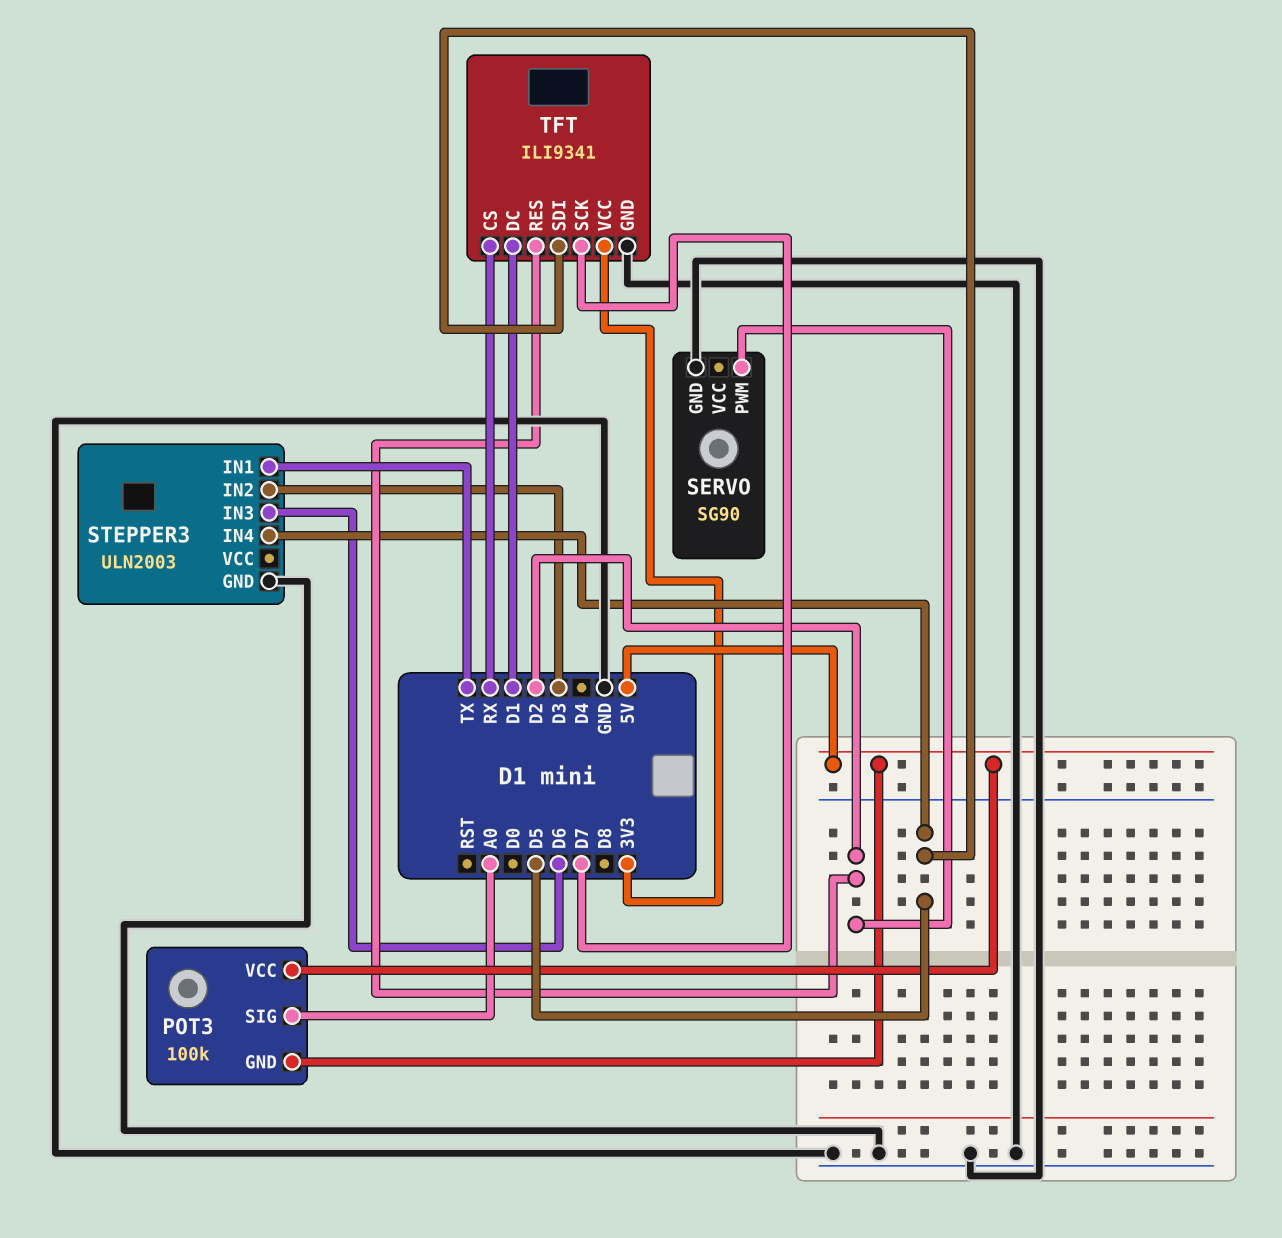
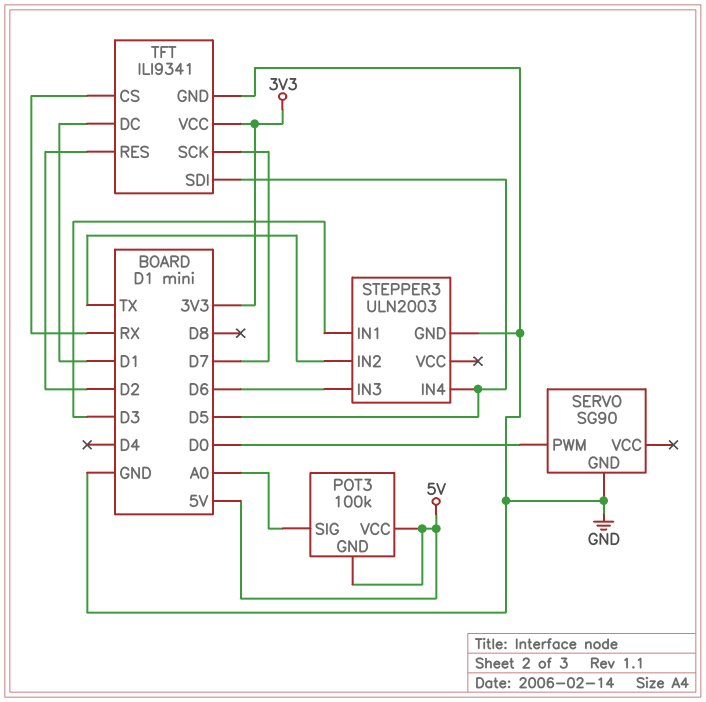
SERVO pin PWM: D2 -> D0
STEPPER3 pin IN1: TX -> D3
STEPPER3 pin IN2: D3 -> TX

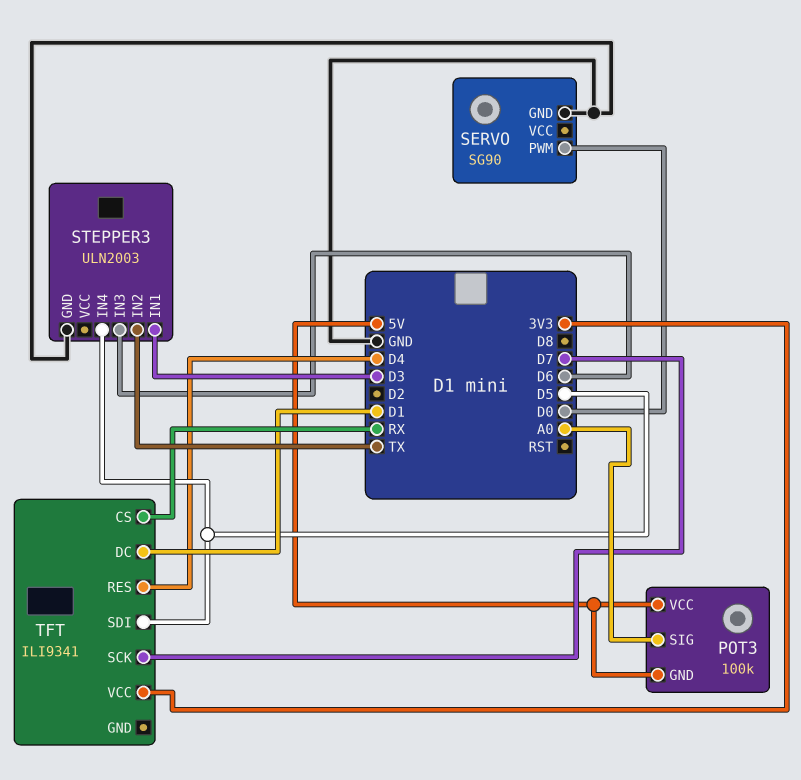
TFT pin GND: GND -> none
TFT pin RES: D2 -> D4

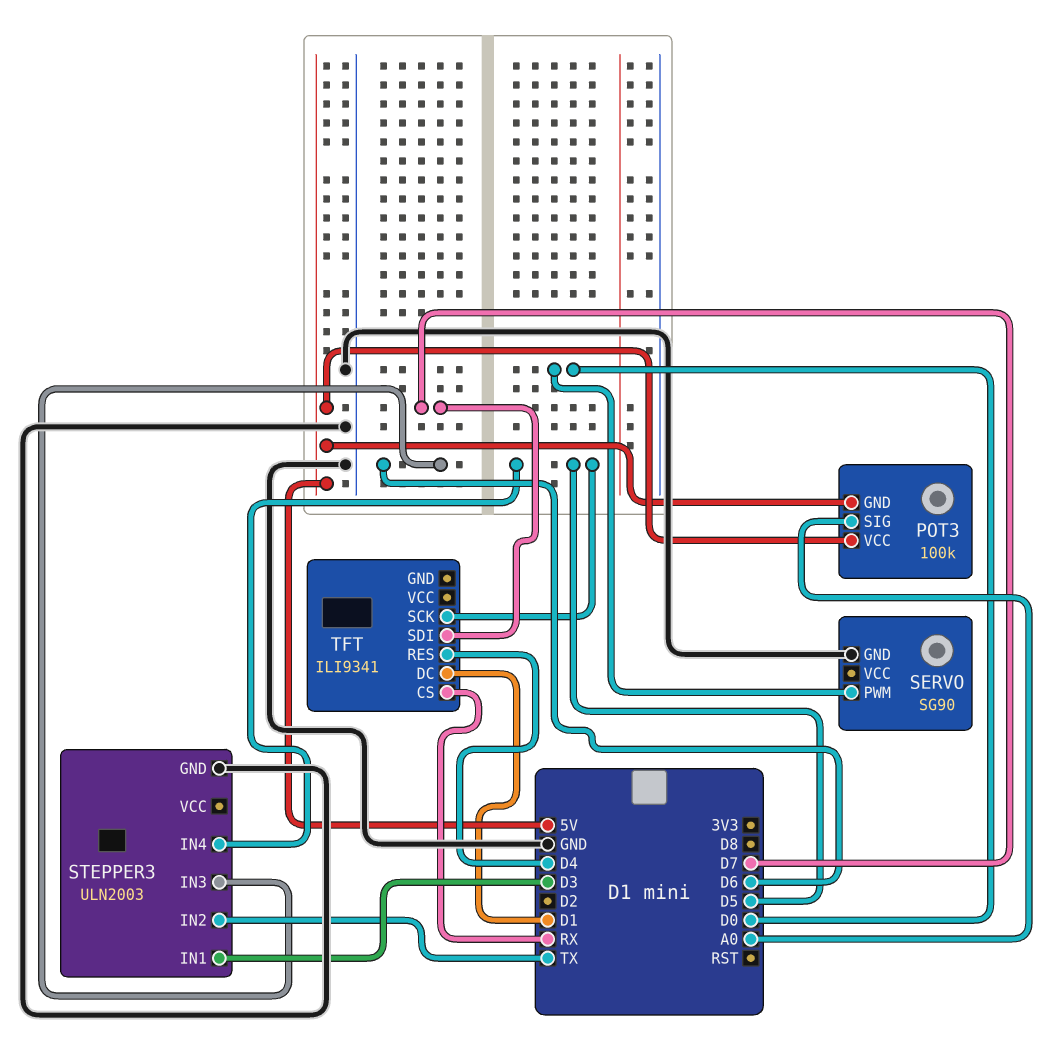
TFT pin SCK: D7 -> D5
TFT pin SDI: D5 -> D7
TFT pin VCC: 3V3 -> none

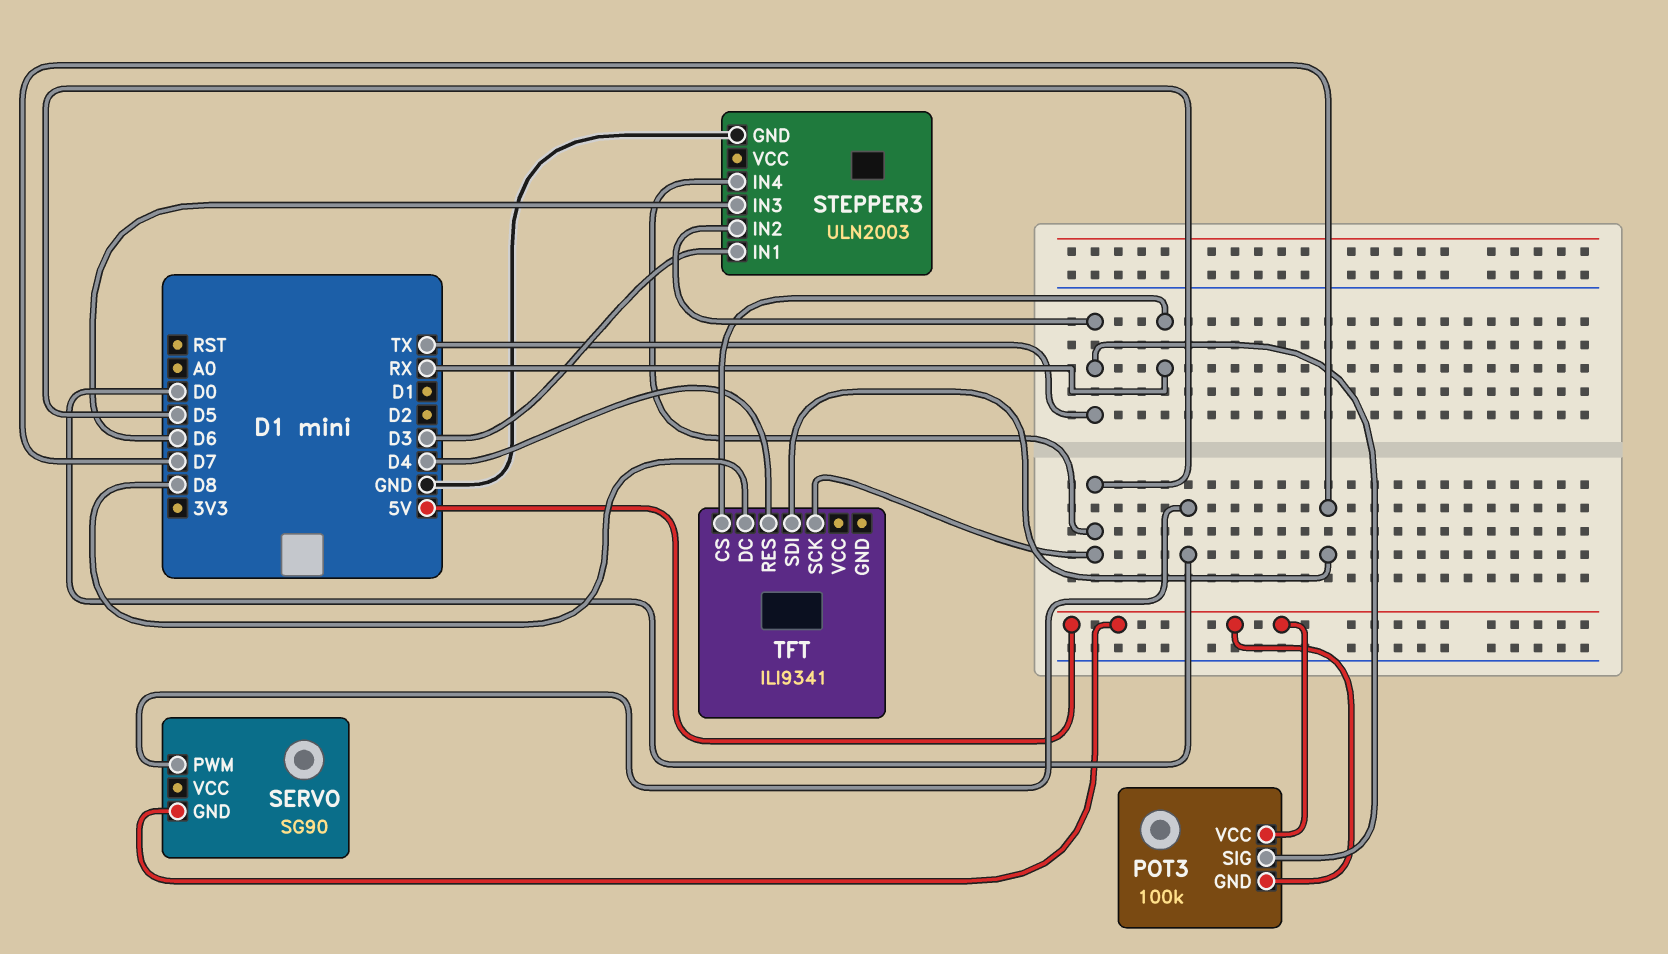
POT3 pin SIG: A0 -> TX
SERVO pin GND: GND -> 5V
TFT pin DC: D1 -> D8

